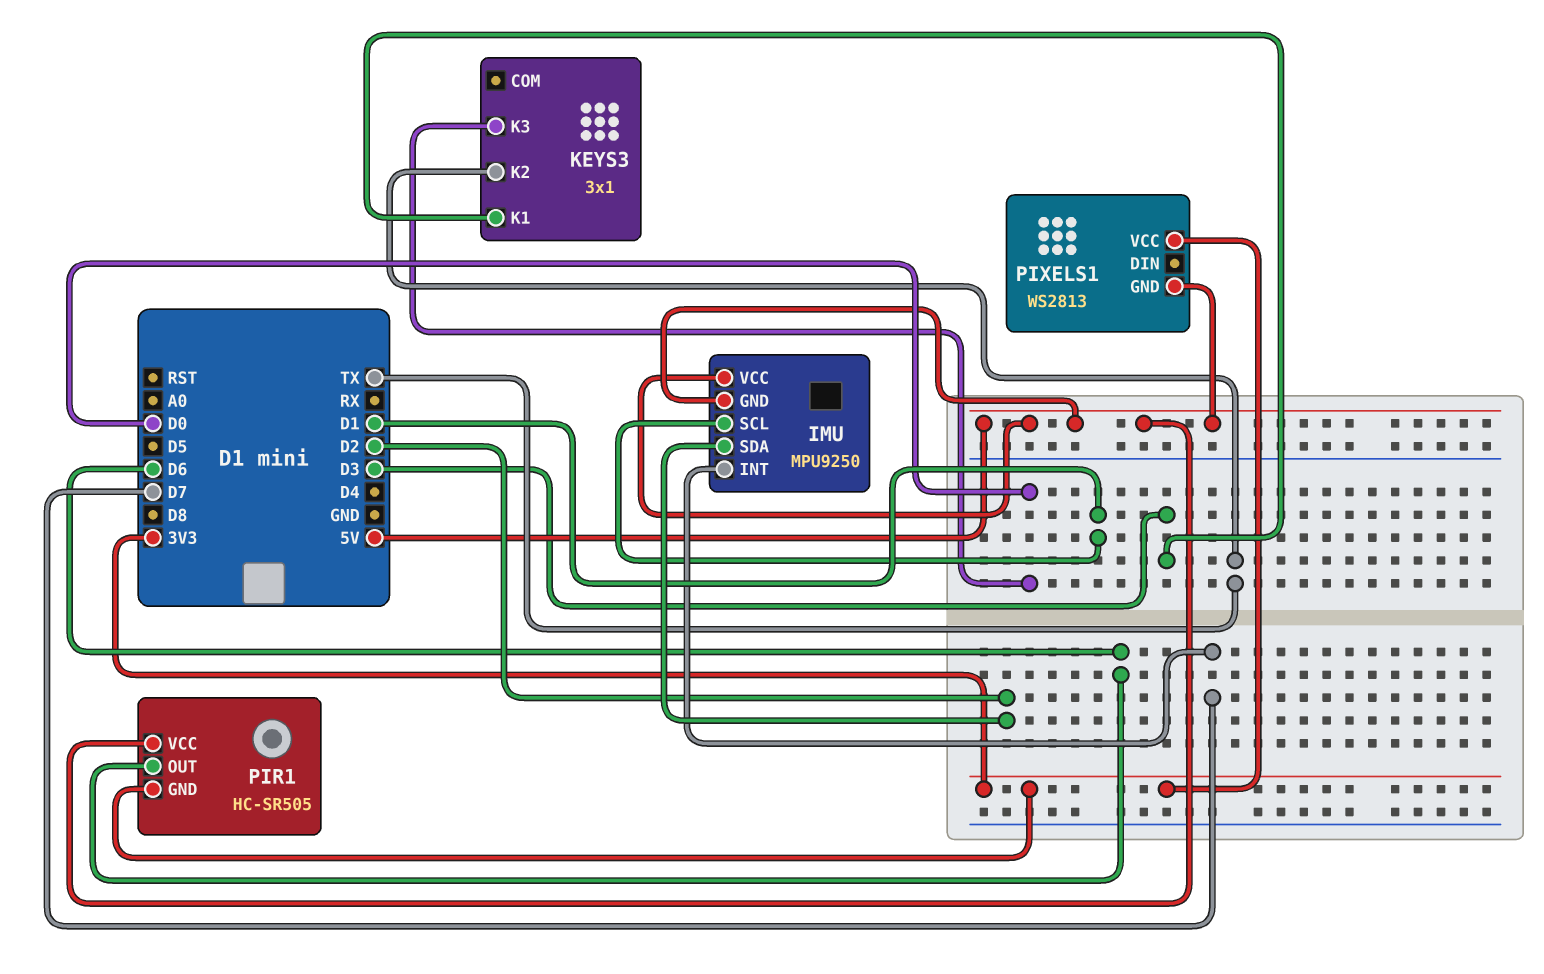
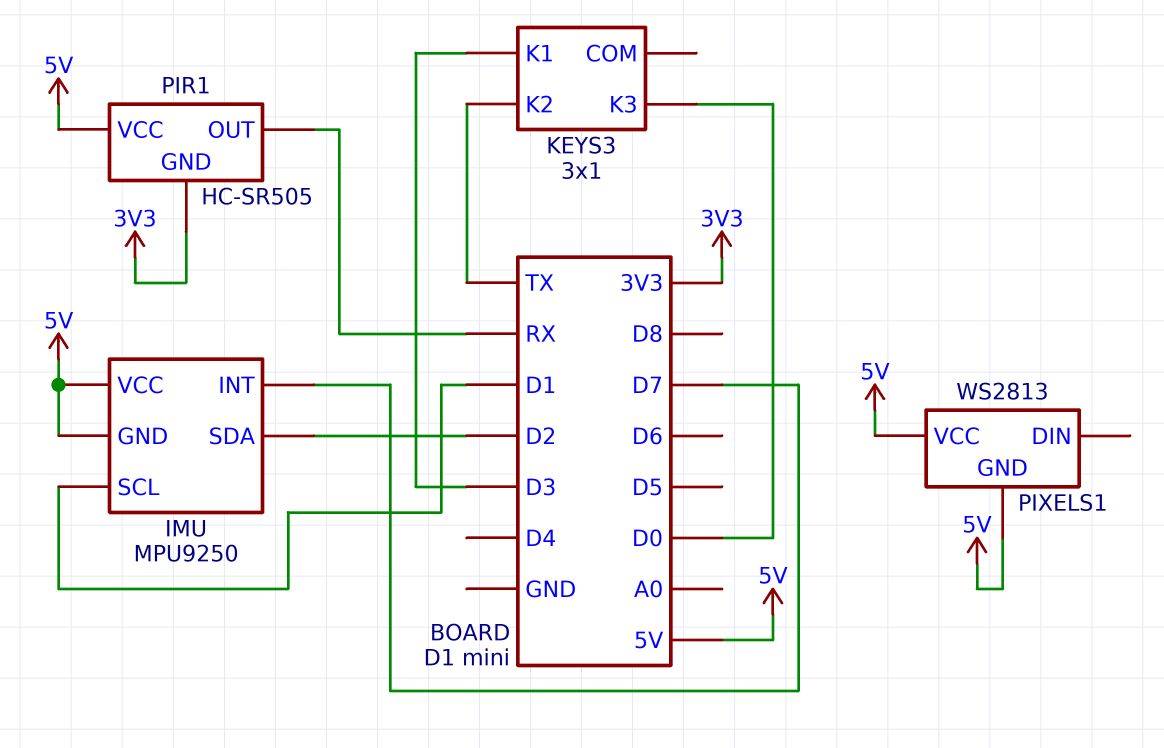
PIR1 pin OUT: D6 -> RX
PIXELS1 pin VCC: 3V3 -> 5V

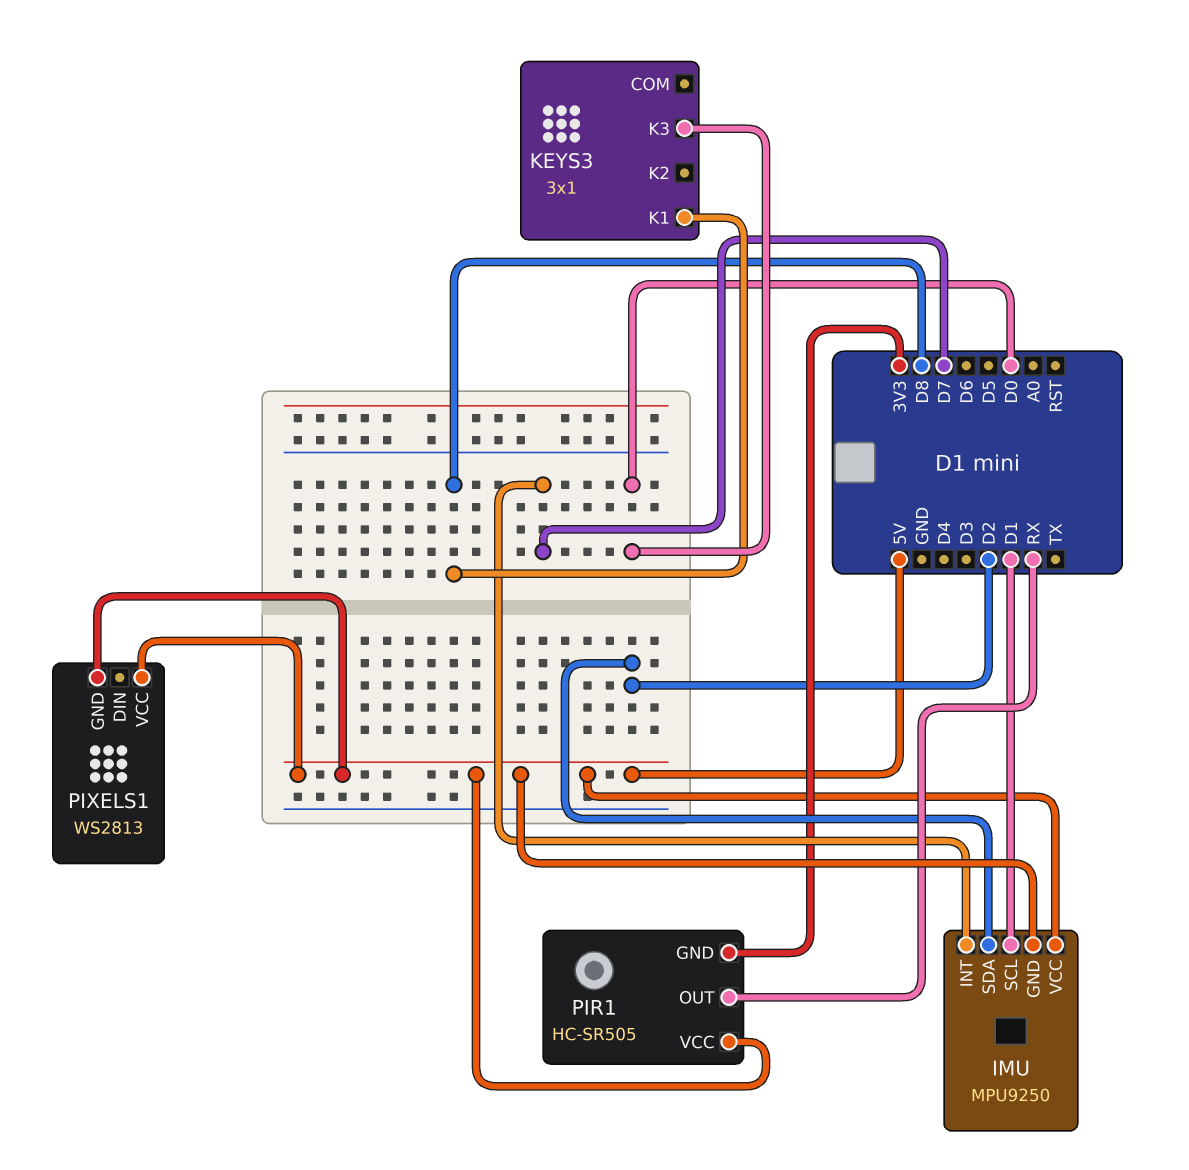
KEYS3 pin K1: D3 -> D8
KEYS3 pin K2: TX -> none

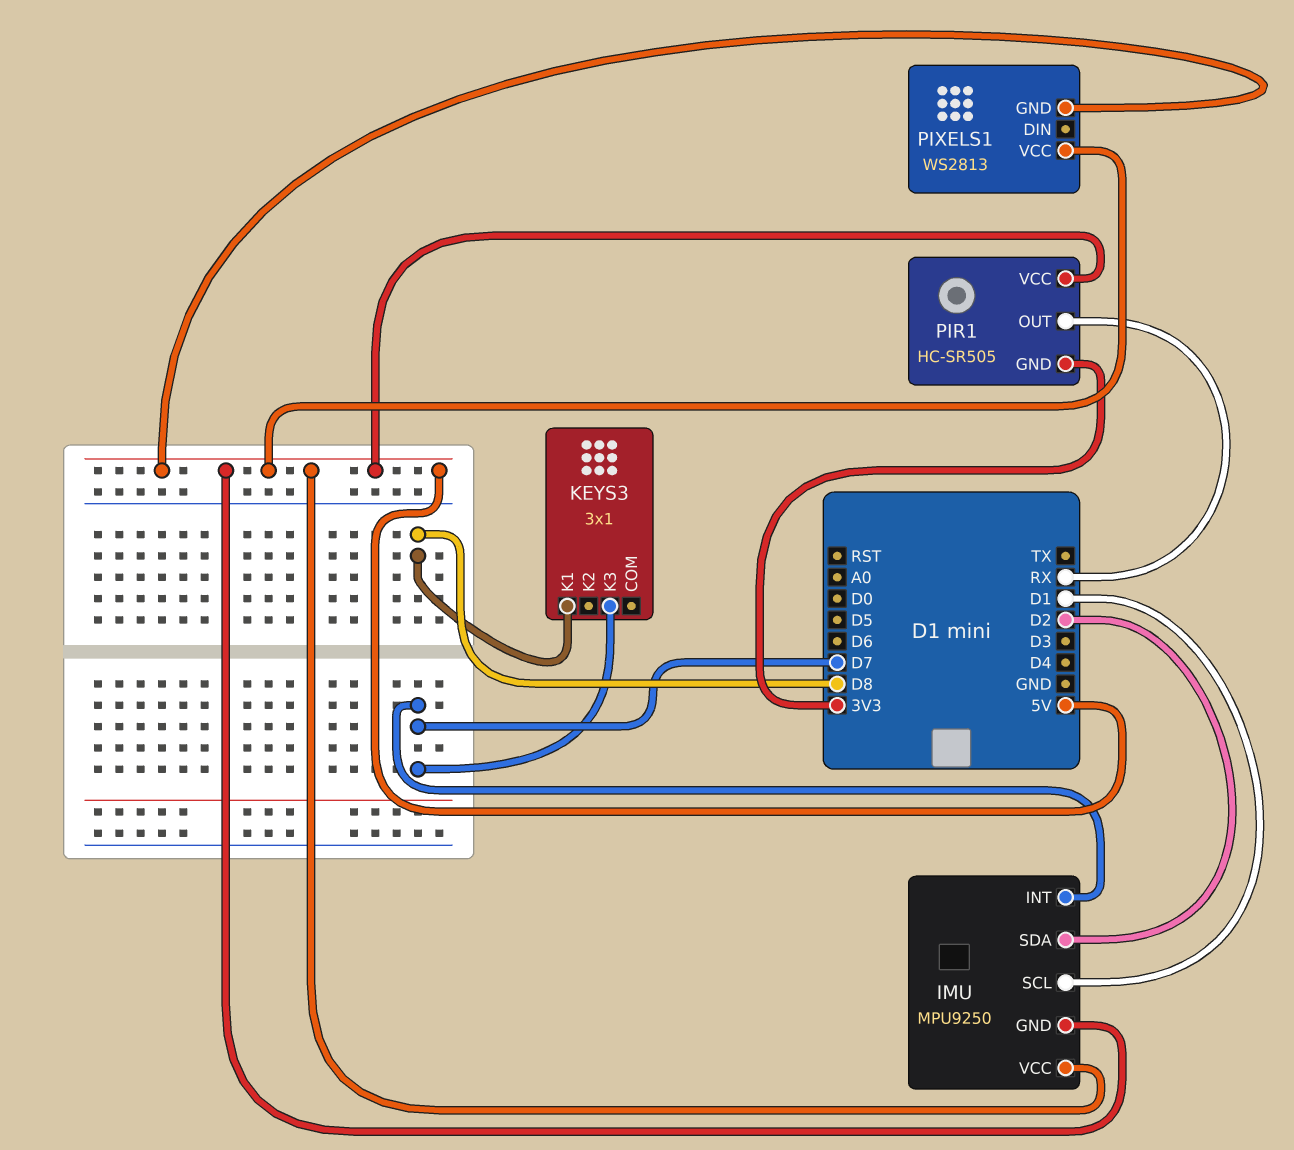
KEYS3 pin K3: D0 -> D7

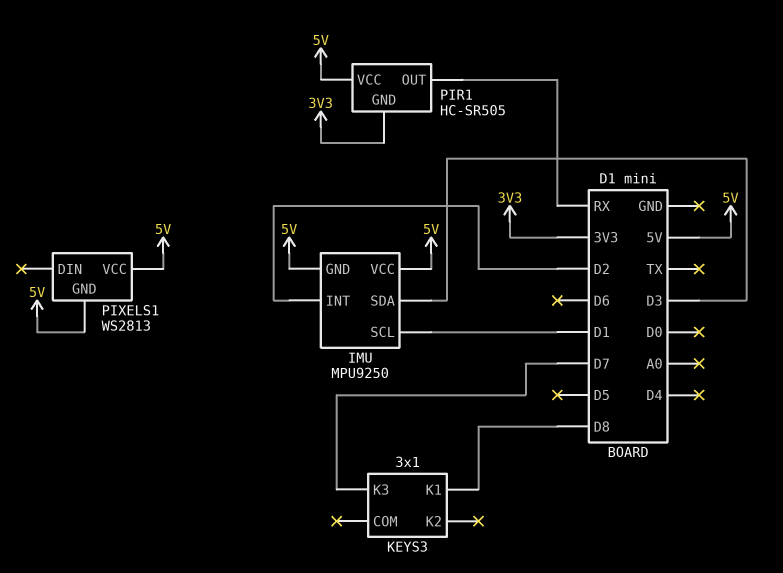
IMU pin INT: D7 -> D2
IMU pin SDA: D2 -> D3

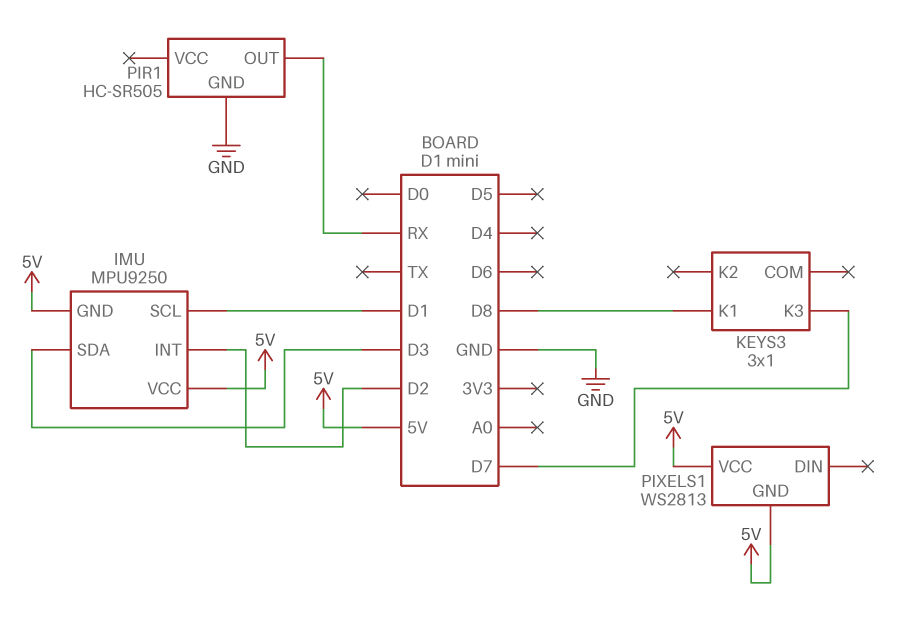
PIR1 pin GND: 3V3 -> GND
PIR1 pin VCC: 5V -> none

